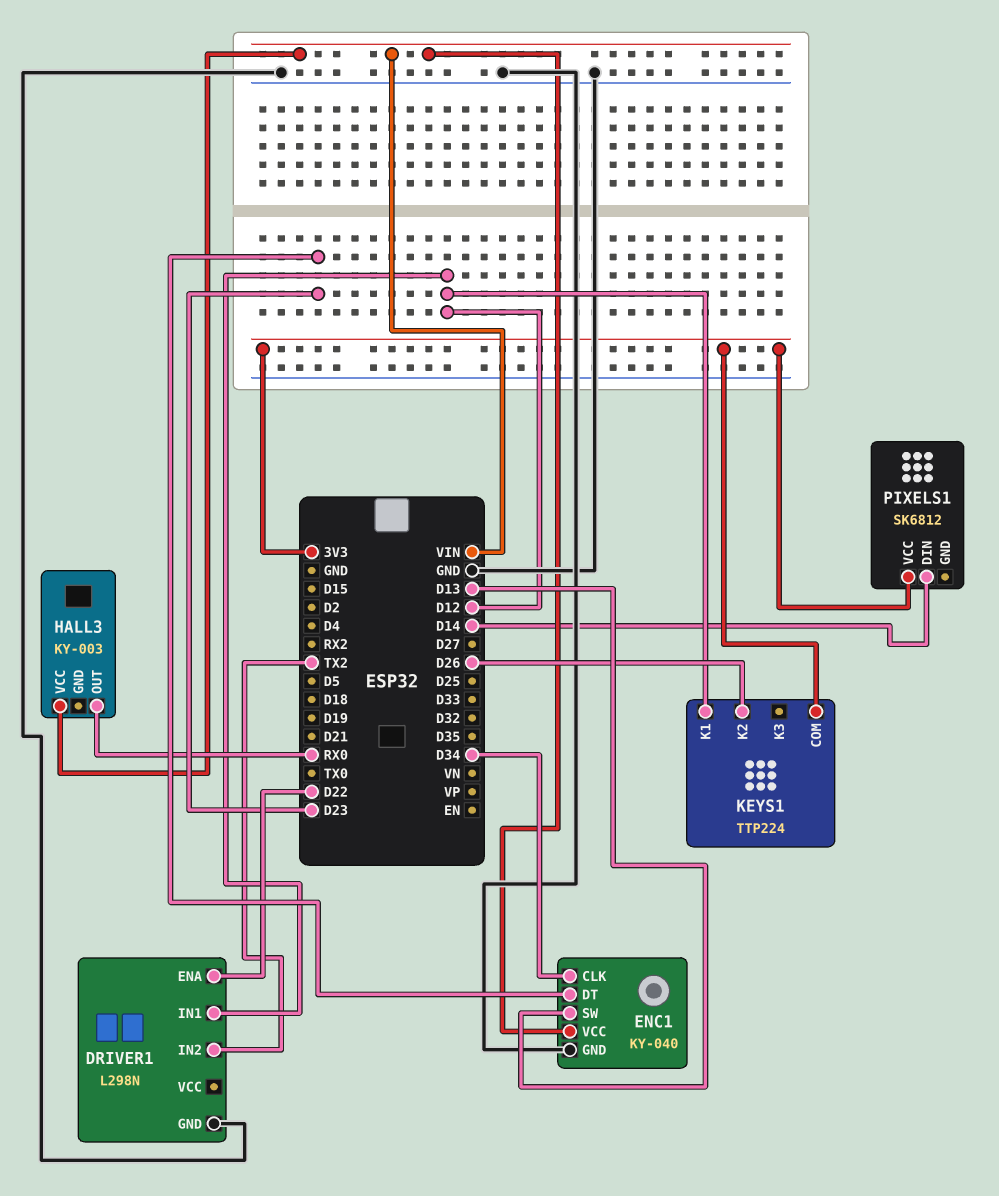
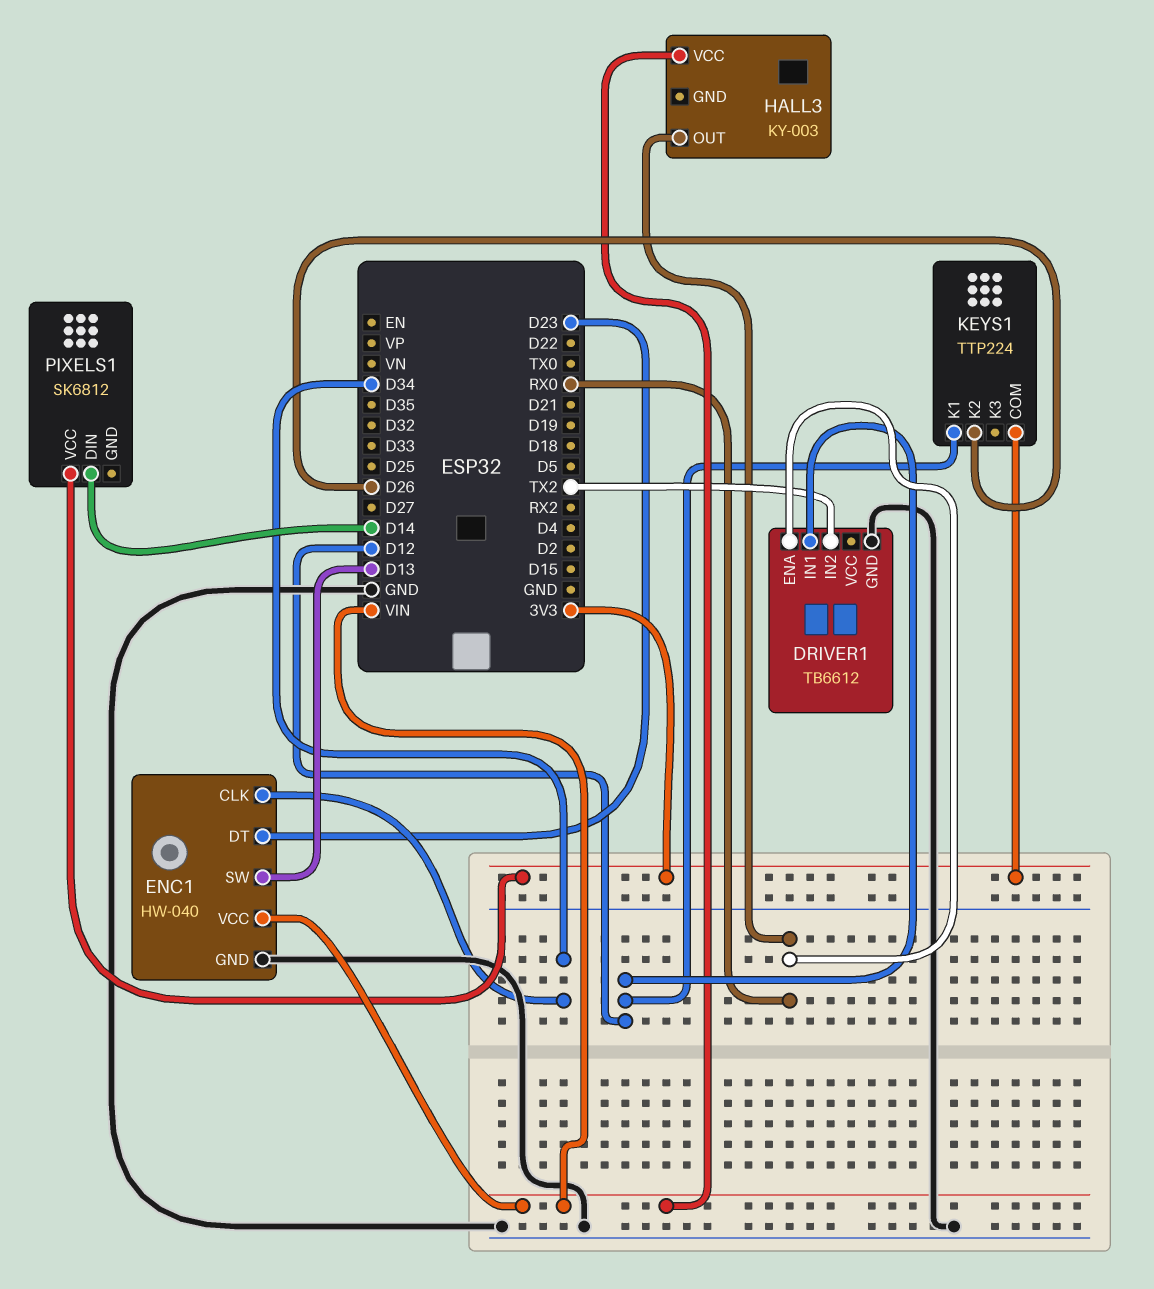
DRIVER1: L298N -> TB6612
DRIVER1 pin ENA: D22 -> RX0
ENC1: KY-040 -> HW-040

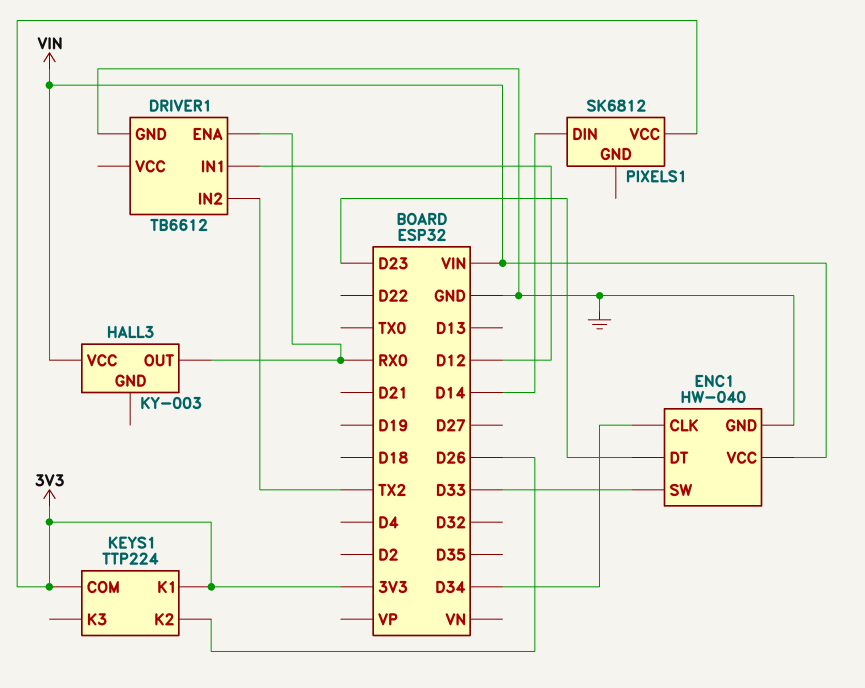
ENC1 pin SW: D13 -> D33
KEYS1 pin K1: D12 -> 3V3

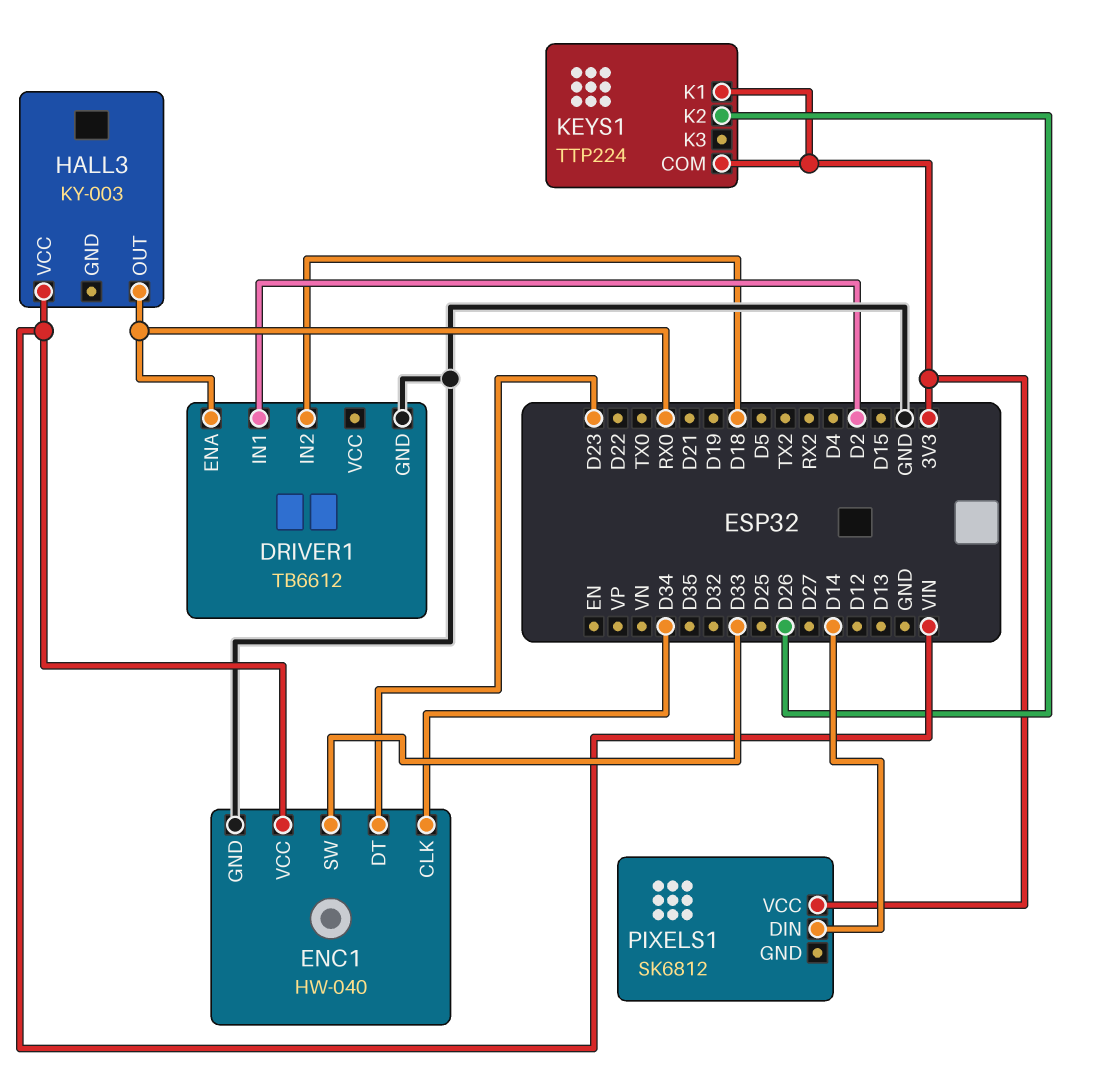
DRIVER1 pin IN1: D12 -> D2
DRIVER1 pin IN2: TX2 -> D18

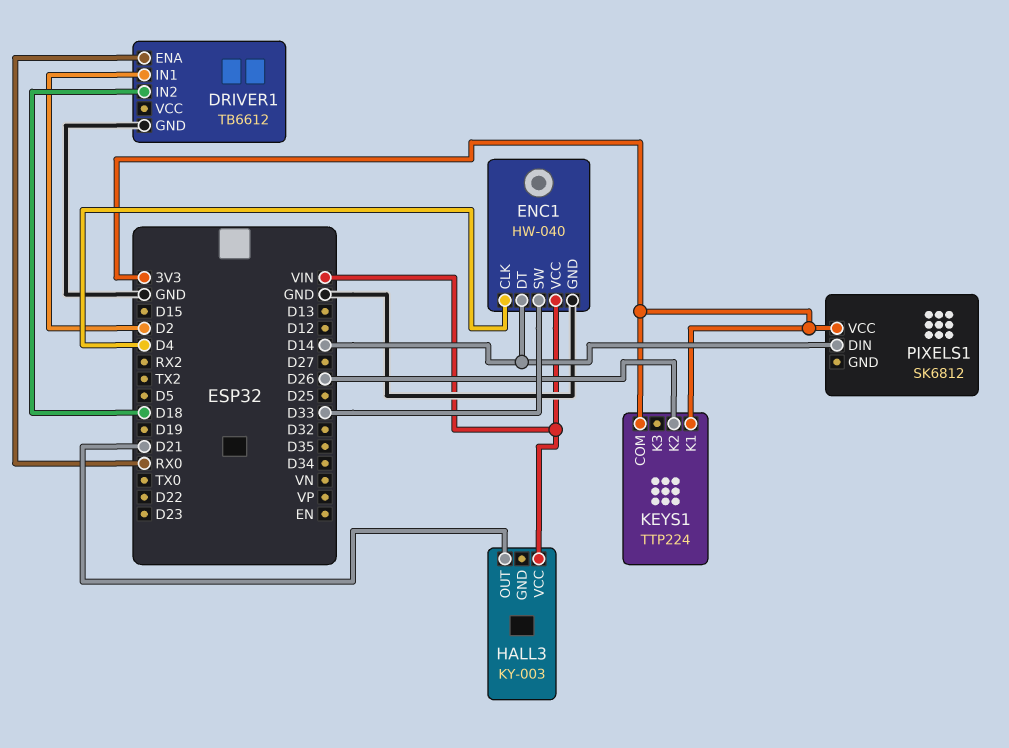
ENC1 pin CLK: D34 -> D4
ENC1 pin DT: D23 -> D14
HALL3 pin OUT: RX0 -> D21

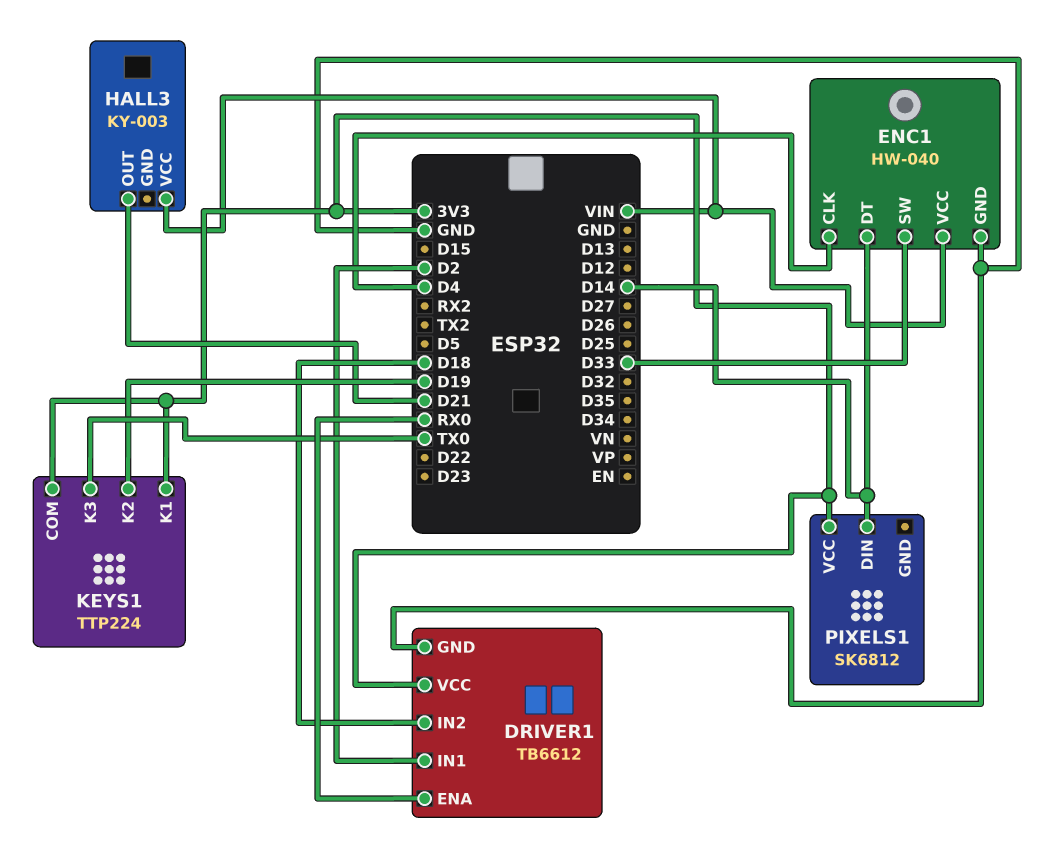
DRIVER1 pin VCC: none -> 3V3
KEYS1 pin K2: D26 -> D19
KEYS1 pin K3: none -> TX0

